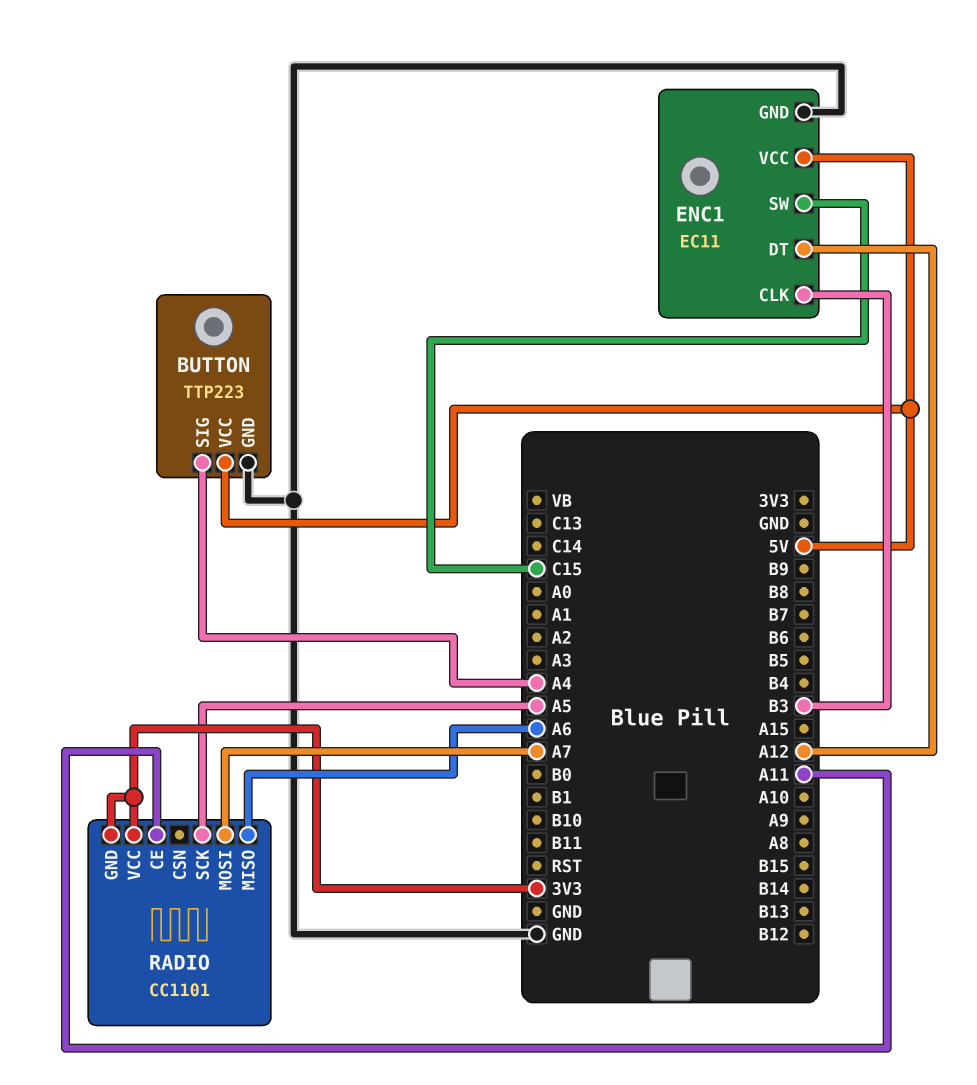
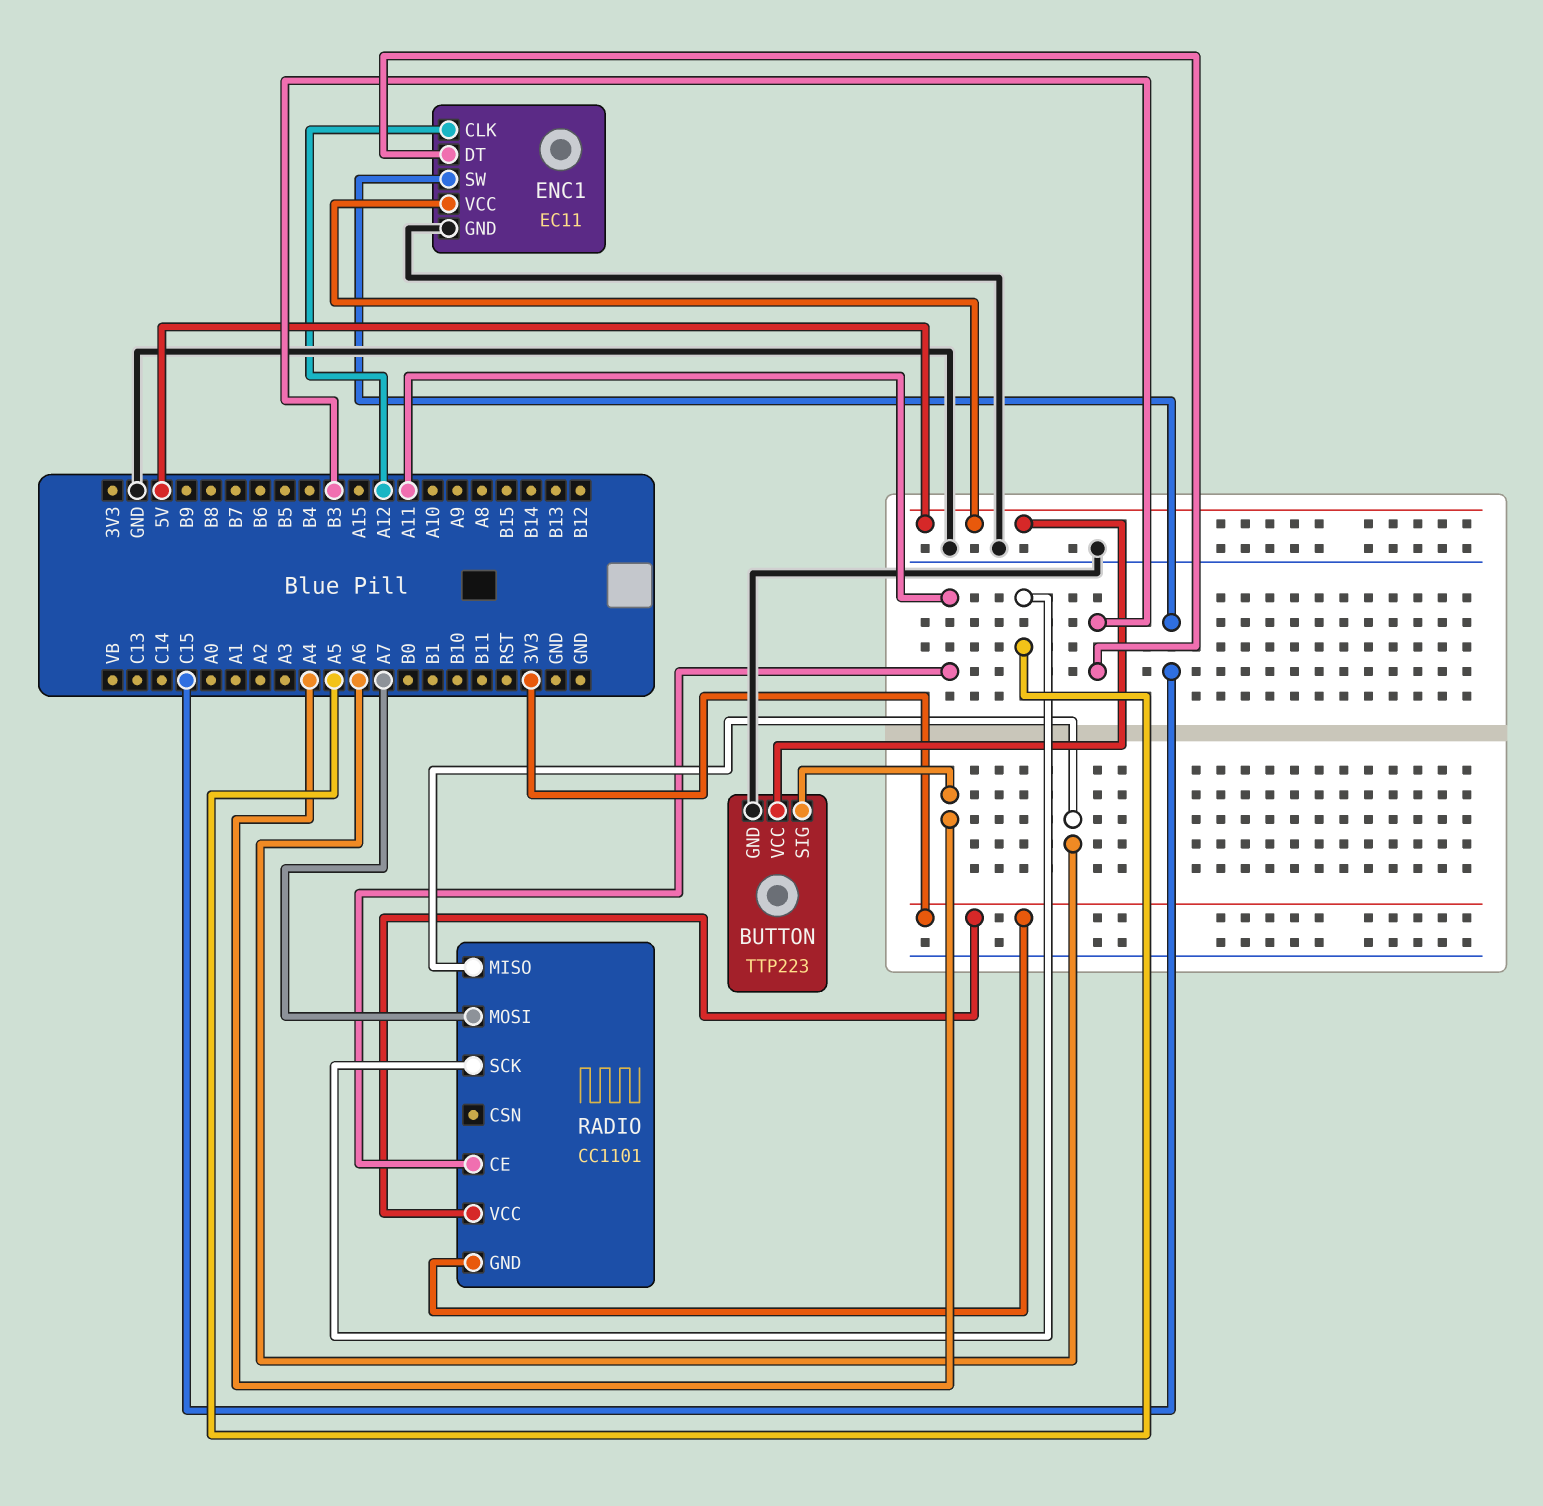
ENC1 pin CLK: B3 -> A12
ENC1 pin DT: A12 -> B3

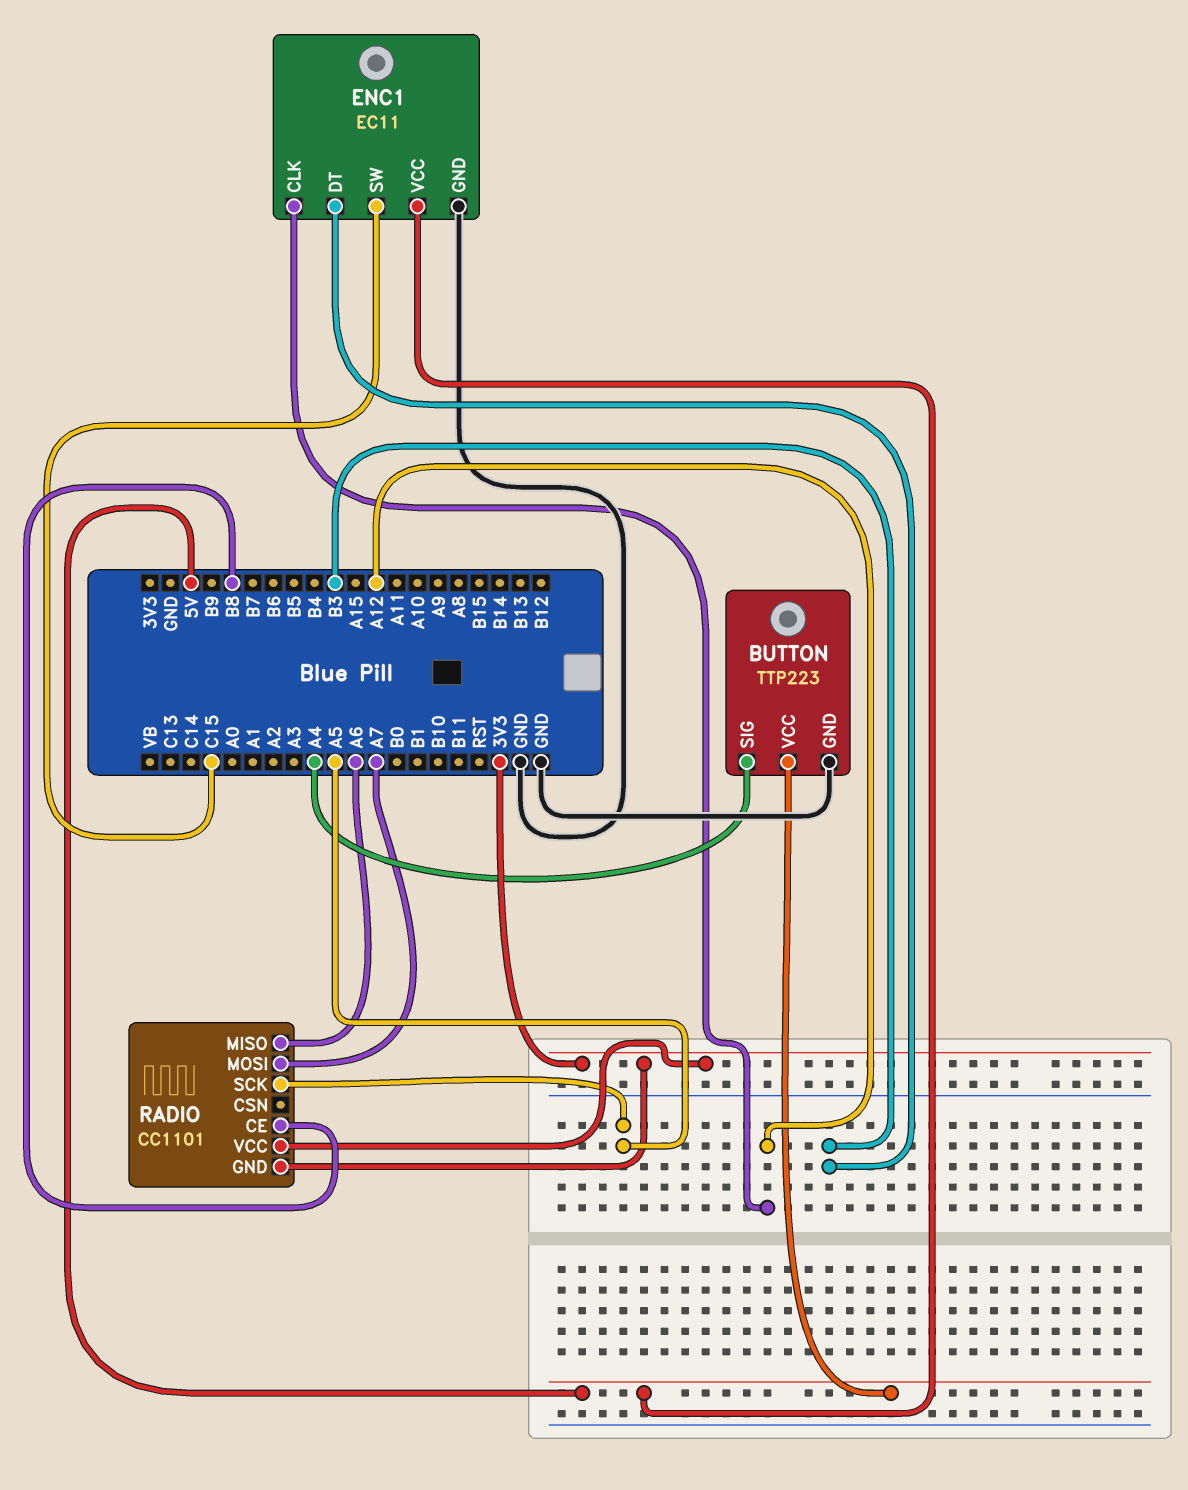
RADIO pin CE: A11 -> B8

